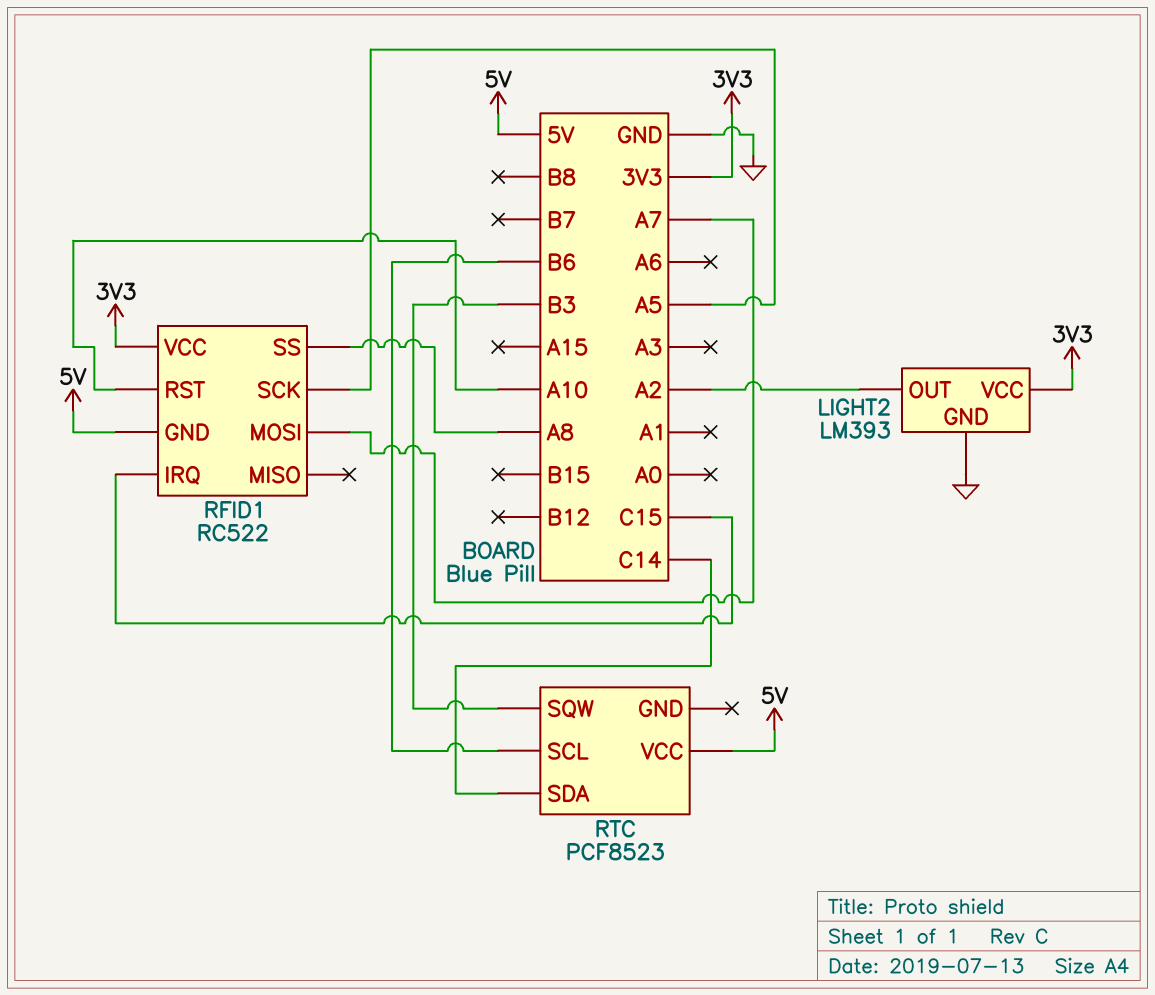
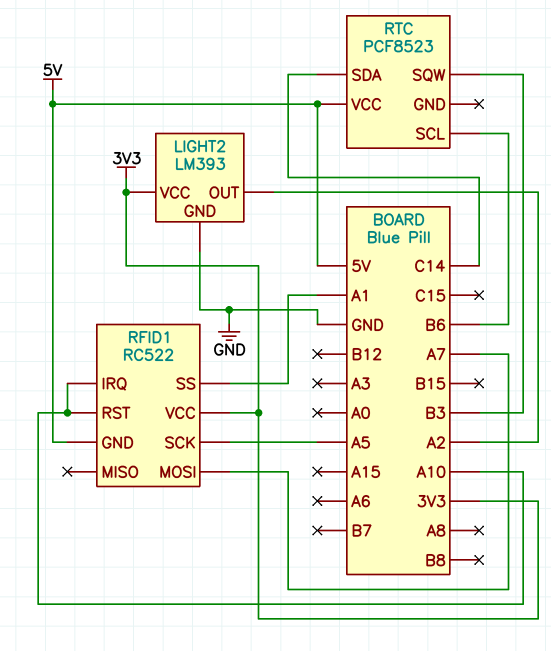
RFID1 pin IRQ: C15 -> A10
RFID1 pin SS: A8 -> A1

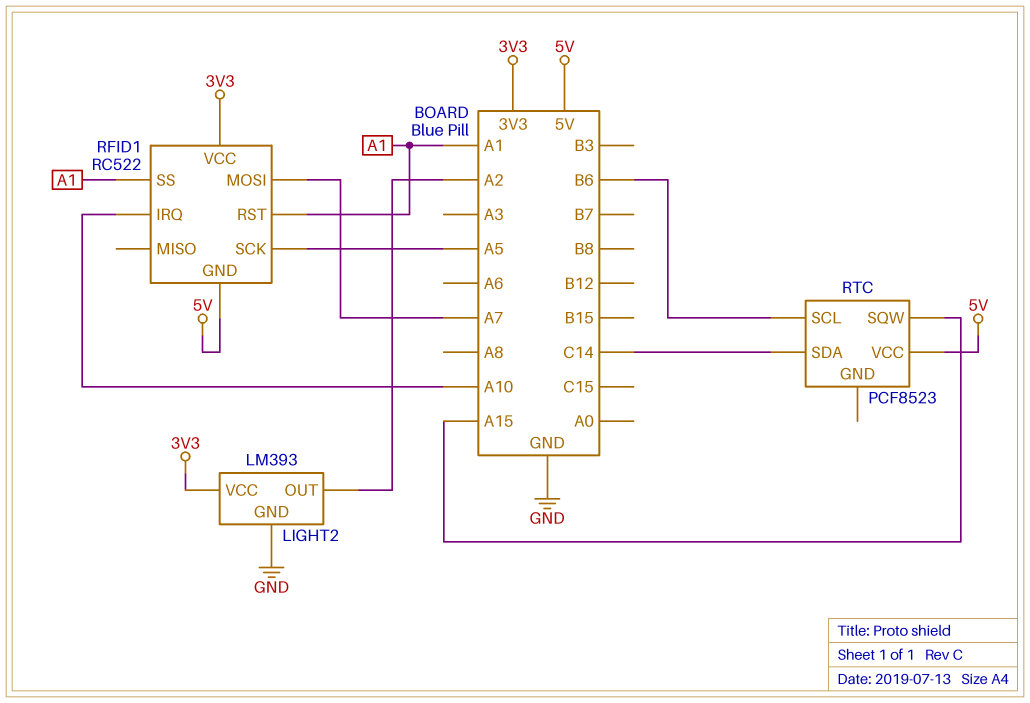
RFID1 pin RST: A10 -> A1
RTC pin SQW: B3 -> A15

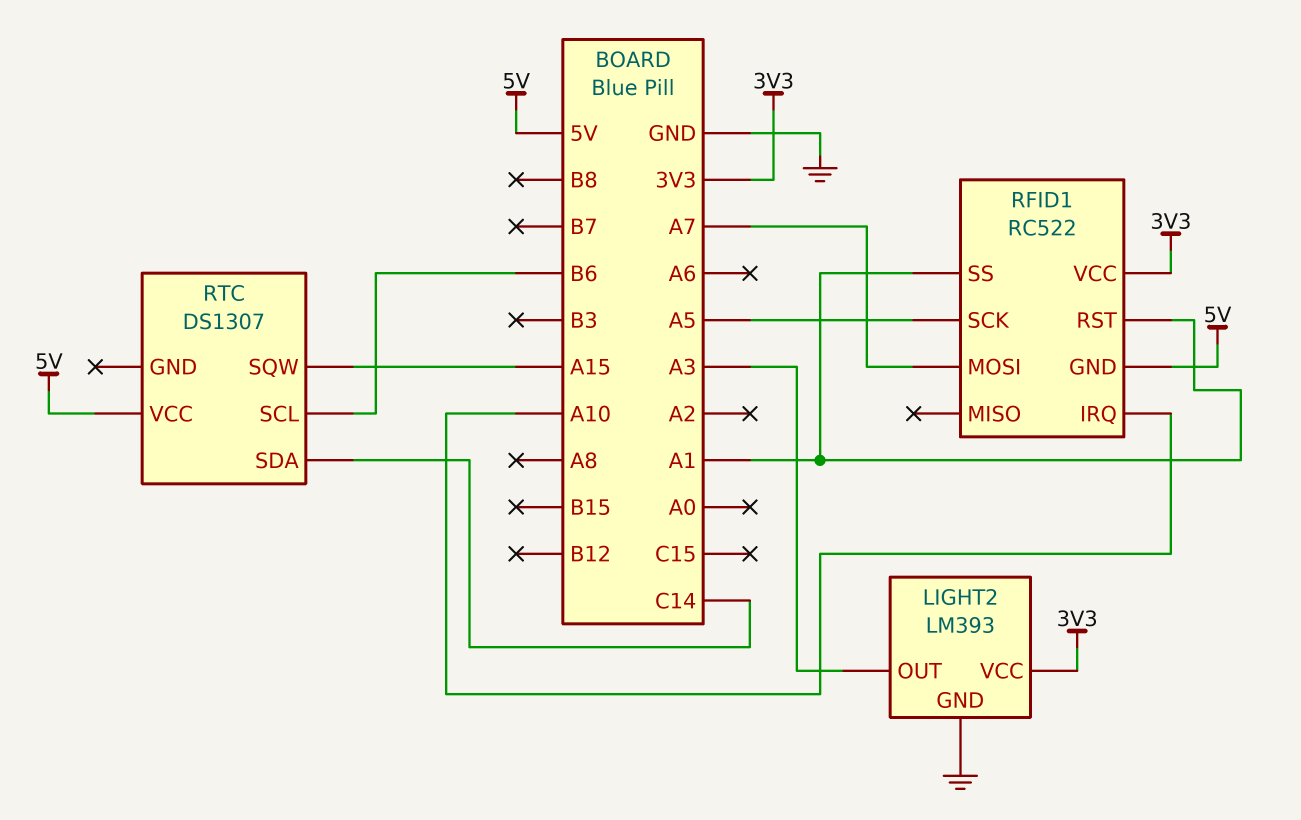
LIGHT2 pin OUT: A2 -> A3
RTC: PCF8523 -> DS1307

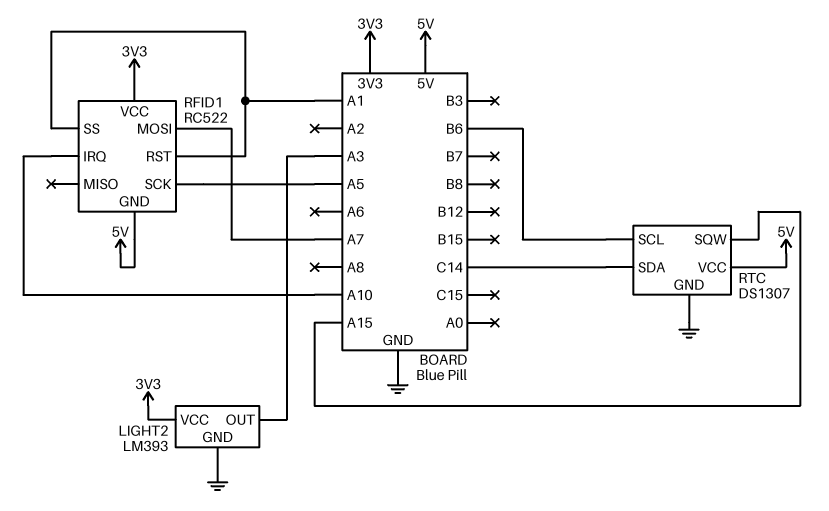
RTC pin GND: none -> GND

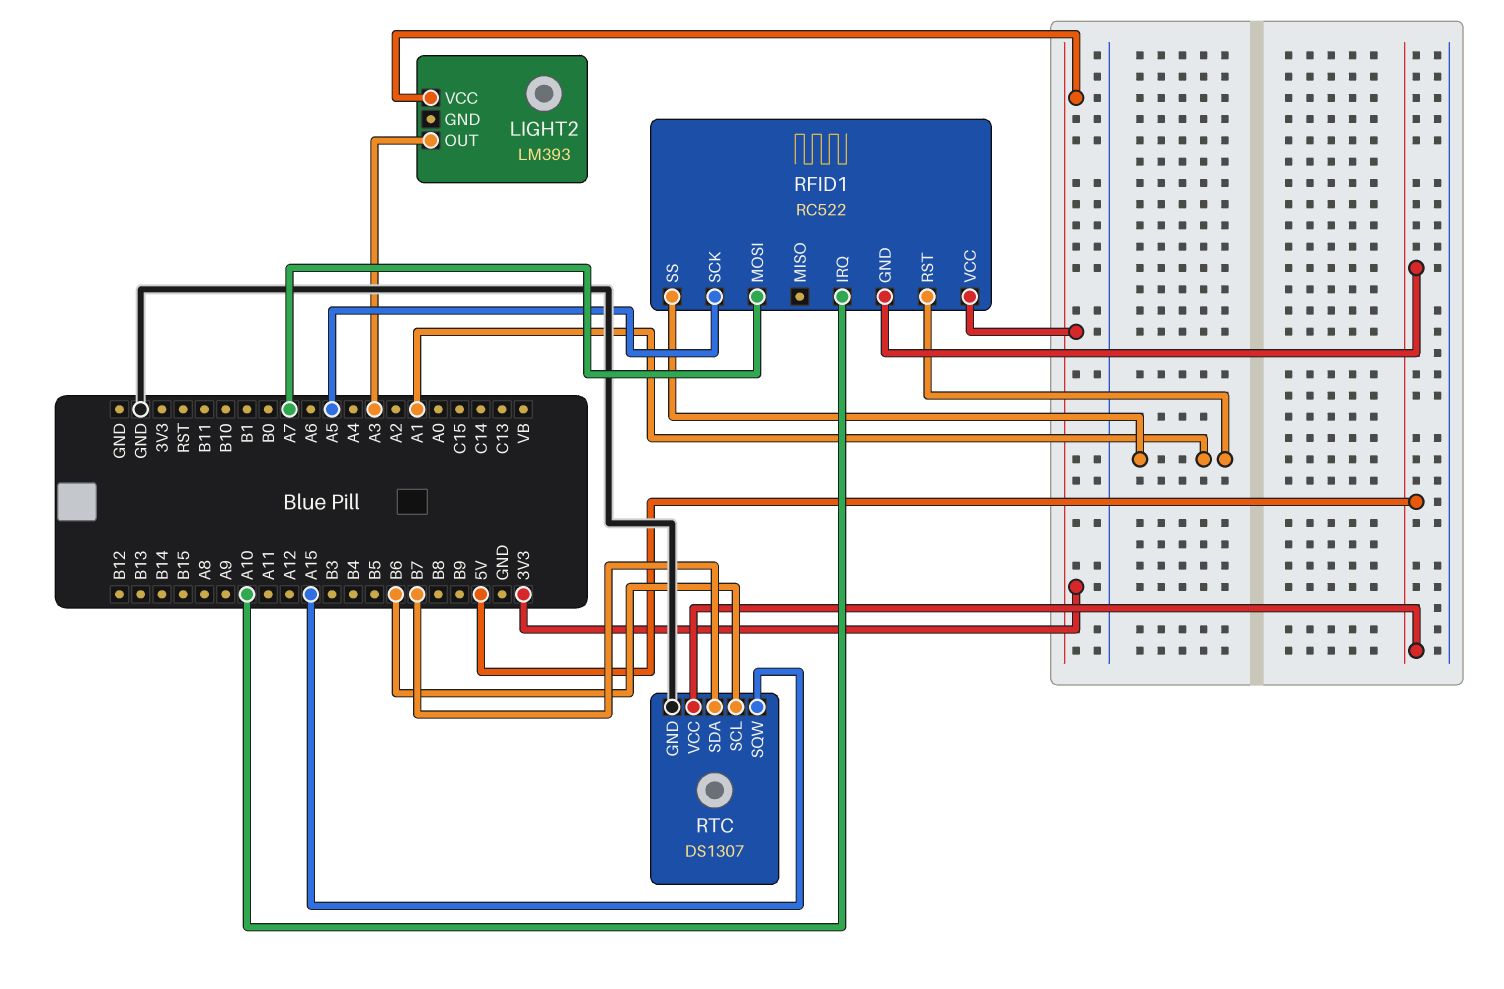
LIGHT2 pin GND: GND -> none
RTC pin SDA: C14 -> B7

